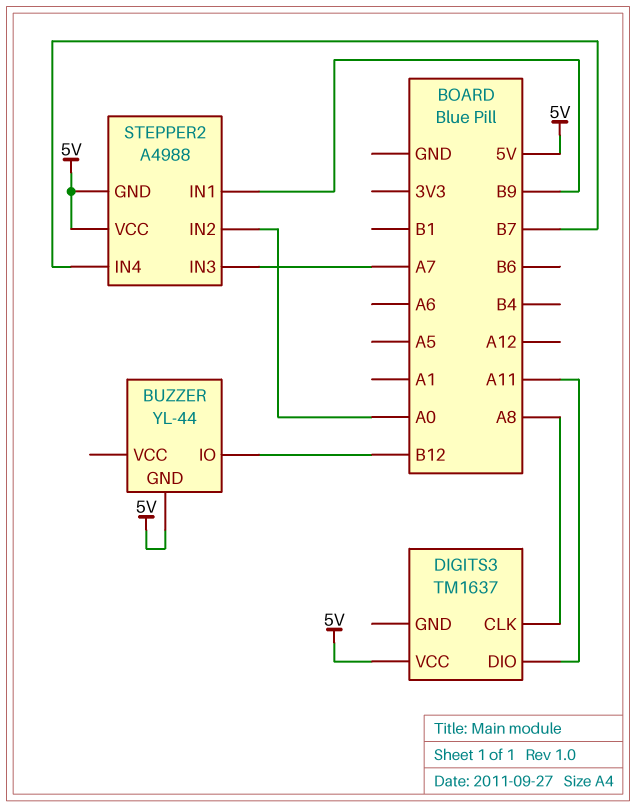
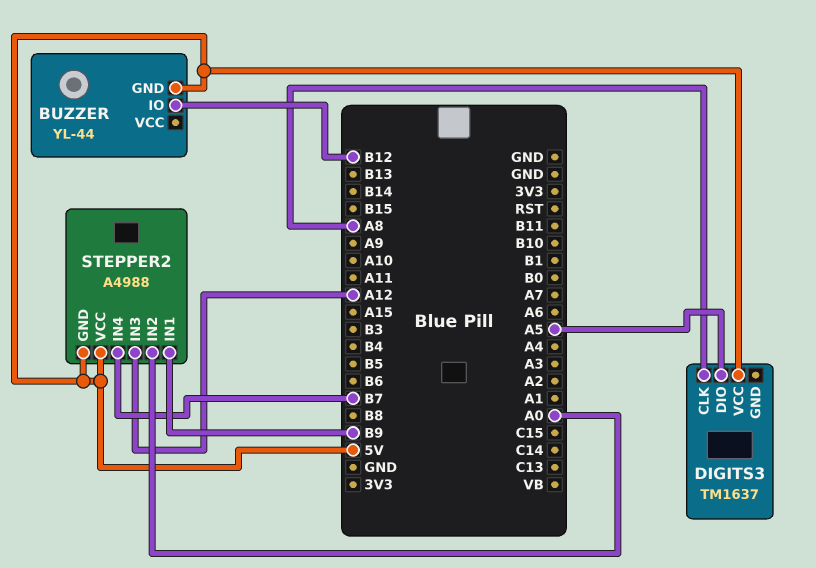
DIGITS3 pin DIO: A11 -> A5
STEPPER2 pin IN3: A7 -> A12

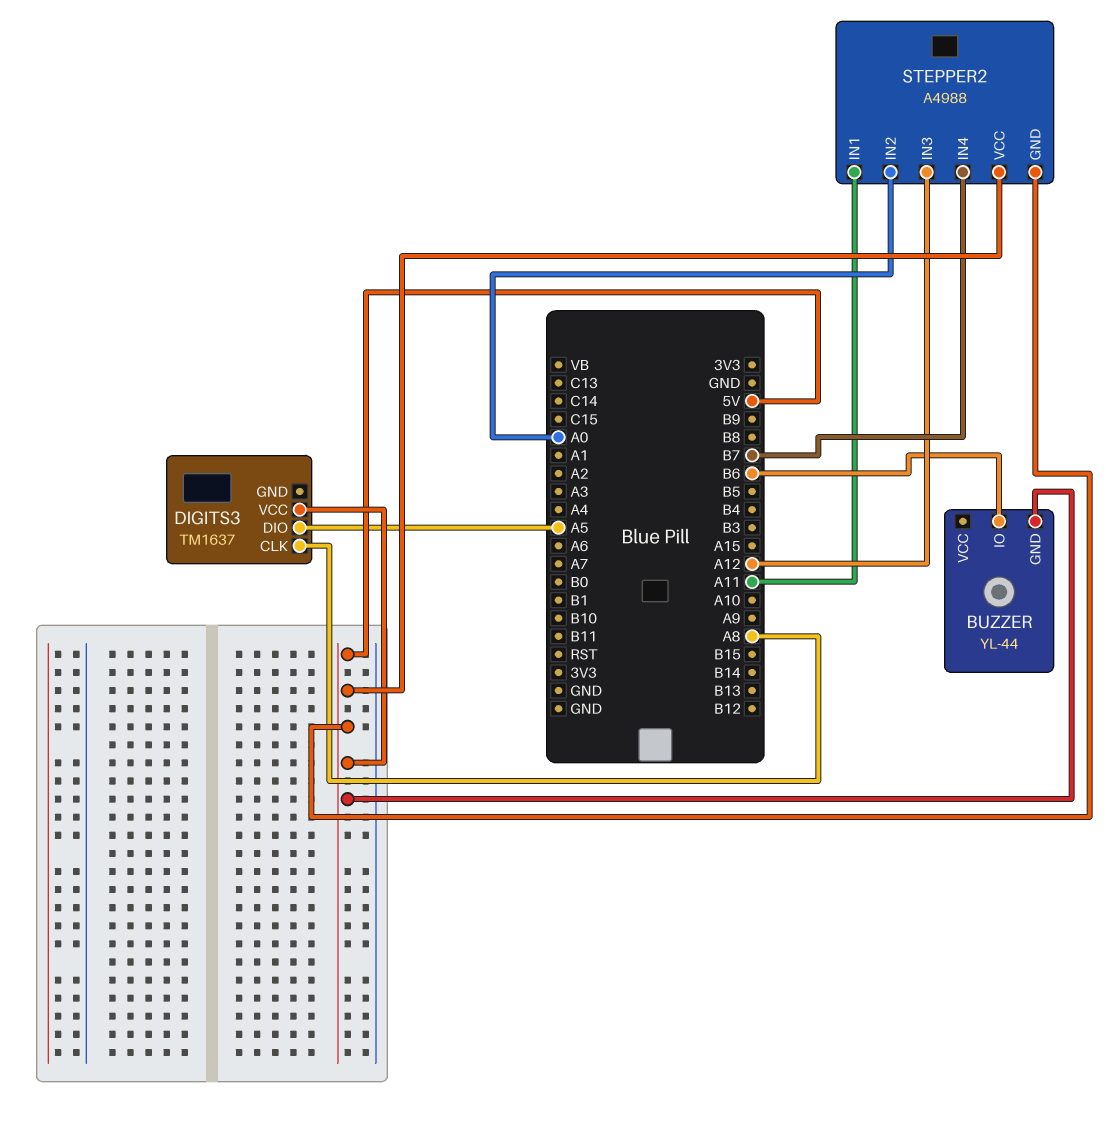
BUZZER pin IO: B12 -> B6
STEPPER2 pin IN1: B9 -> A11

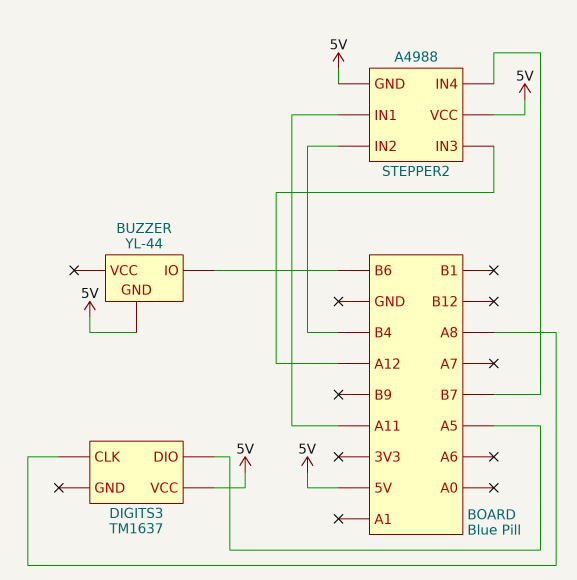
STEPPER2 pin IN2: A0 -> B4

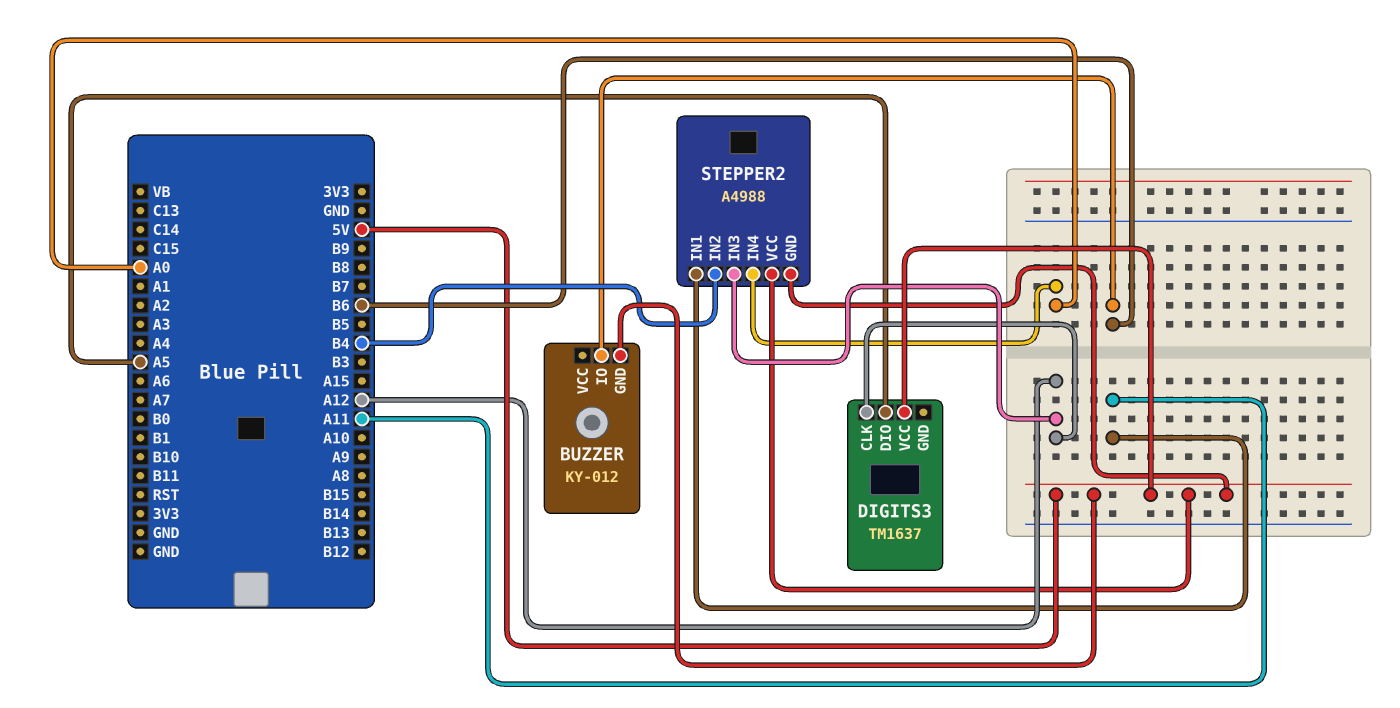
BUZZER: YL-44 -> KY-012
DIGITS3 pin CLK: A8 -> A12
STEPPER2 pin IN4: B7 -> A0

